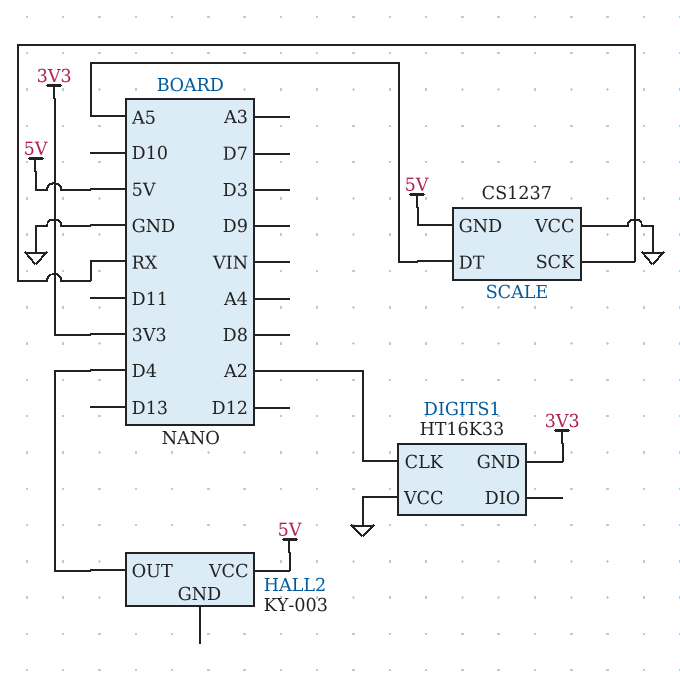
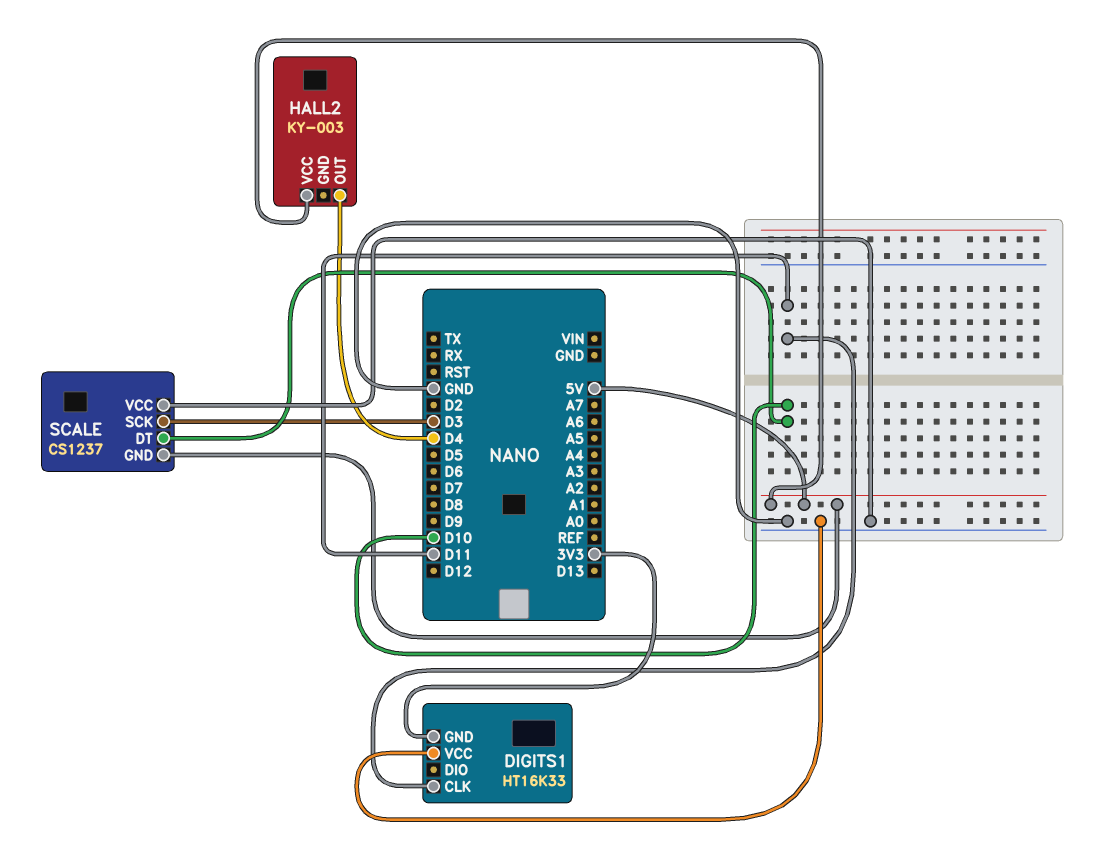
DIGITS1 pin CLK: A2 -> D11
SCALE pin DT: A5 -> D10
SCALE pin SCK: RX -> D3

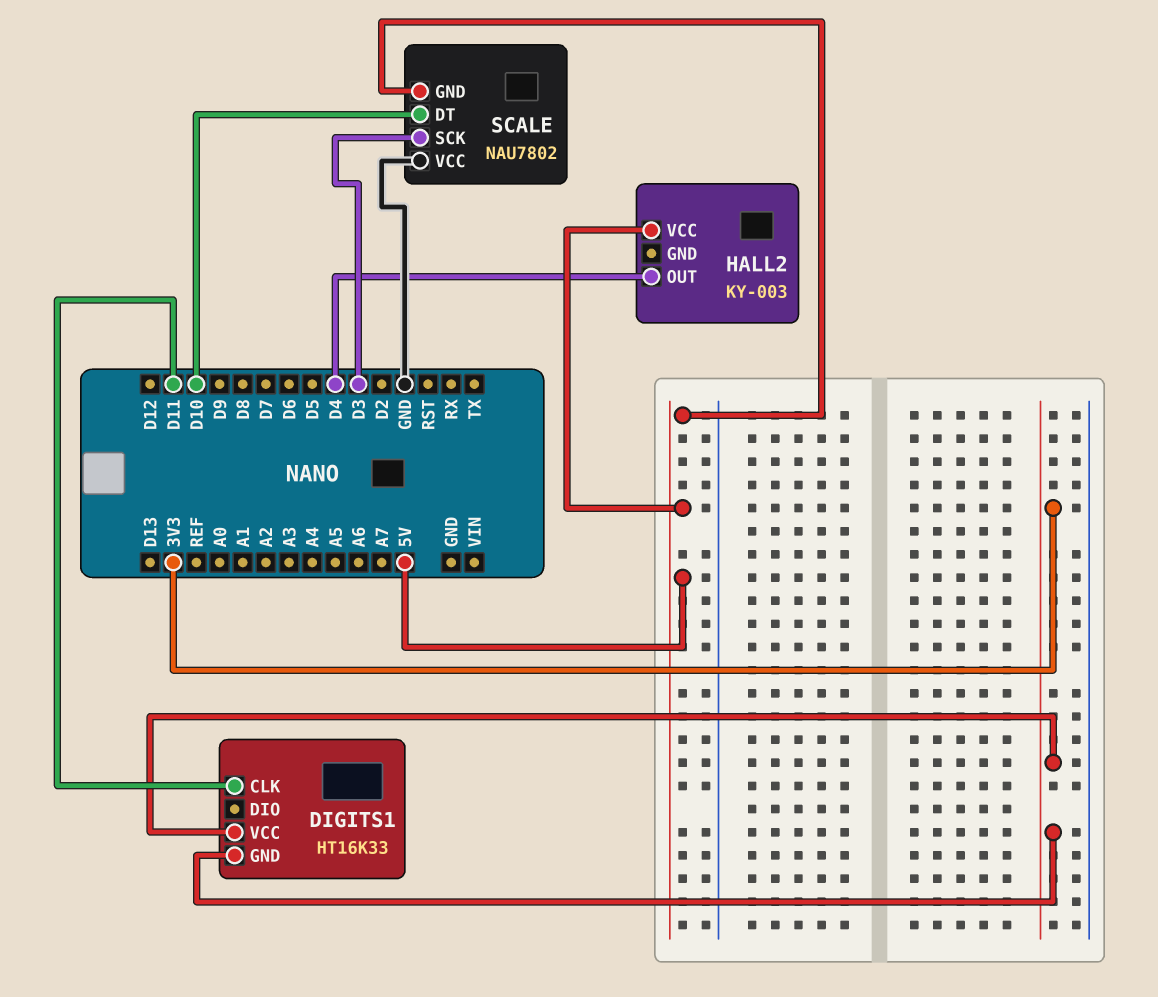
DIGITS1 pin VCC: GND -> 3V3
SCALE: CS1237 -> NAU7802

